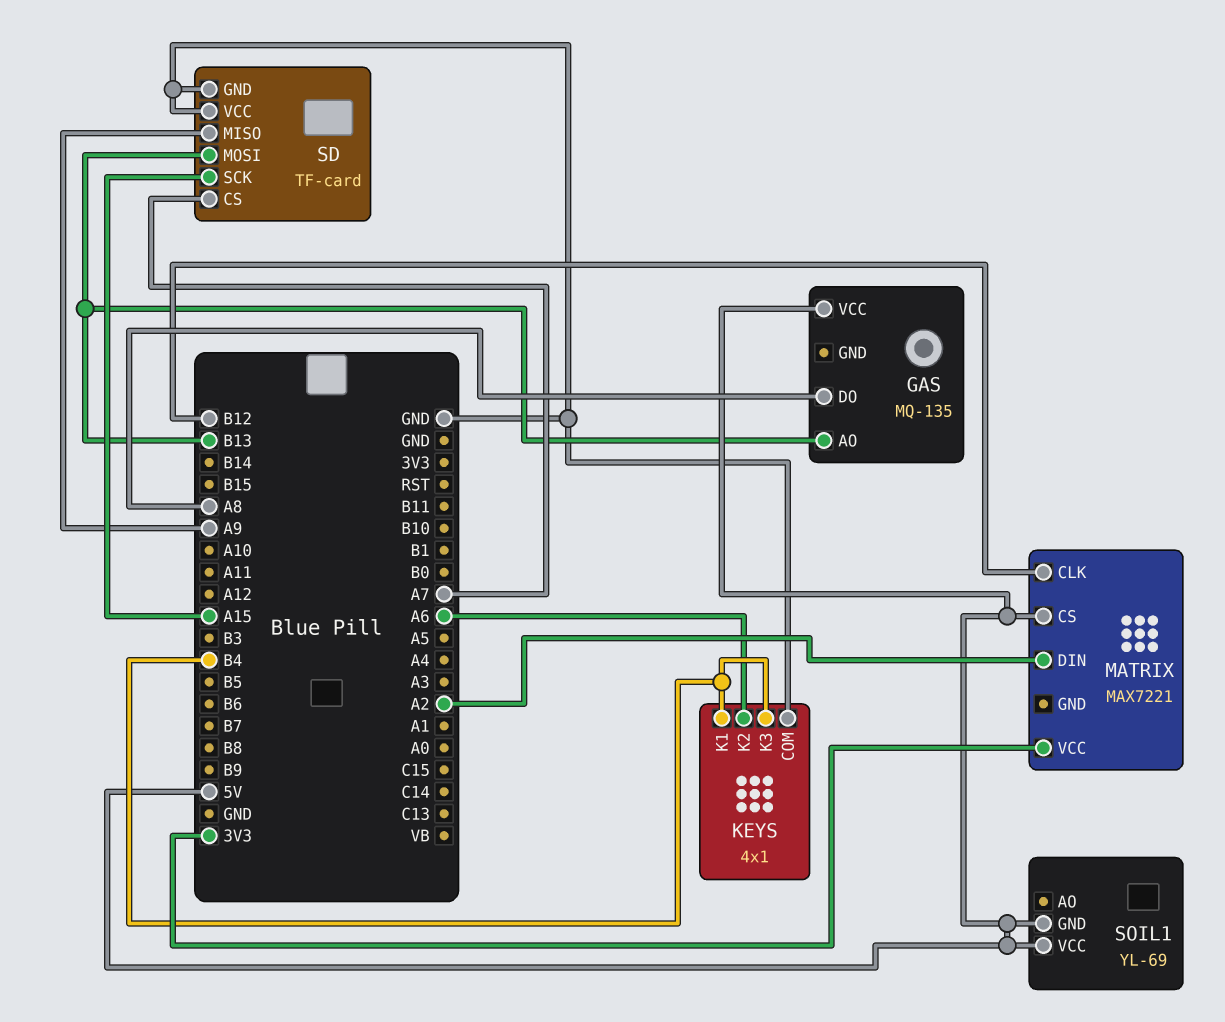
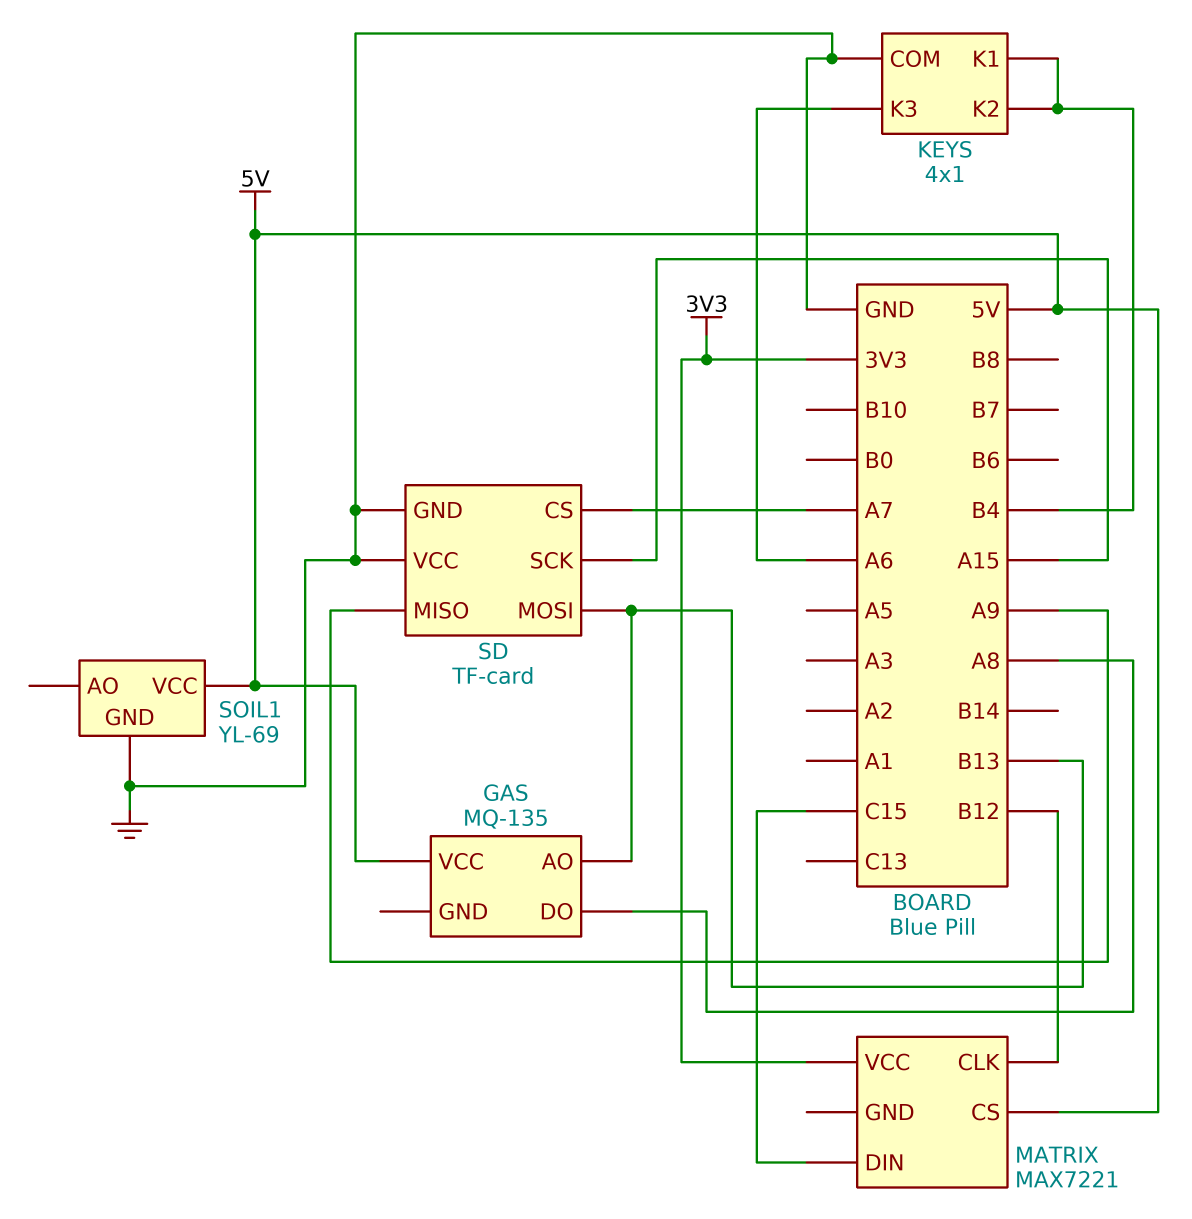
KEYS pin K2: A6 -> B4
KEYS pin K3: B4 -> A6
MATRIX pin DIN: A2 -> C15
SOIL1 pin GND: 5V -> GND

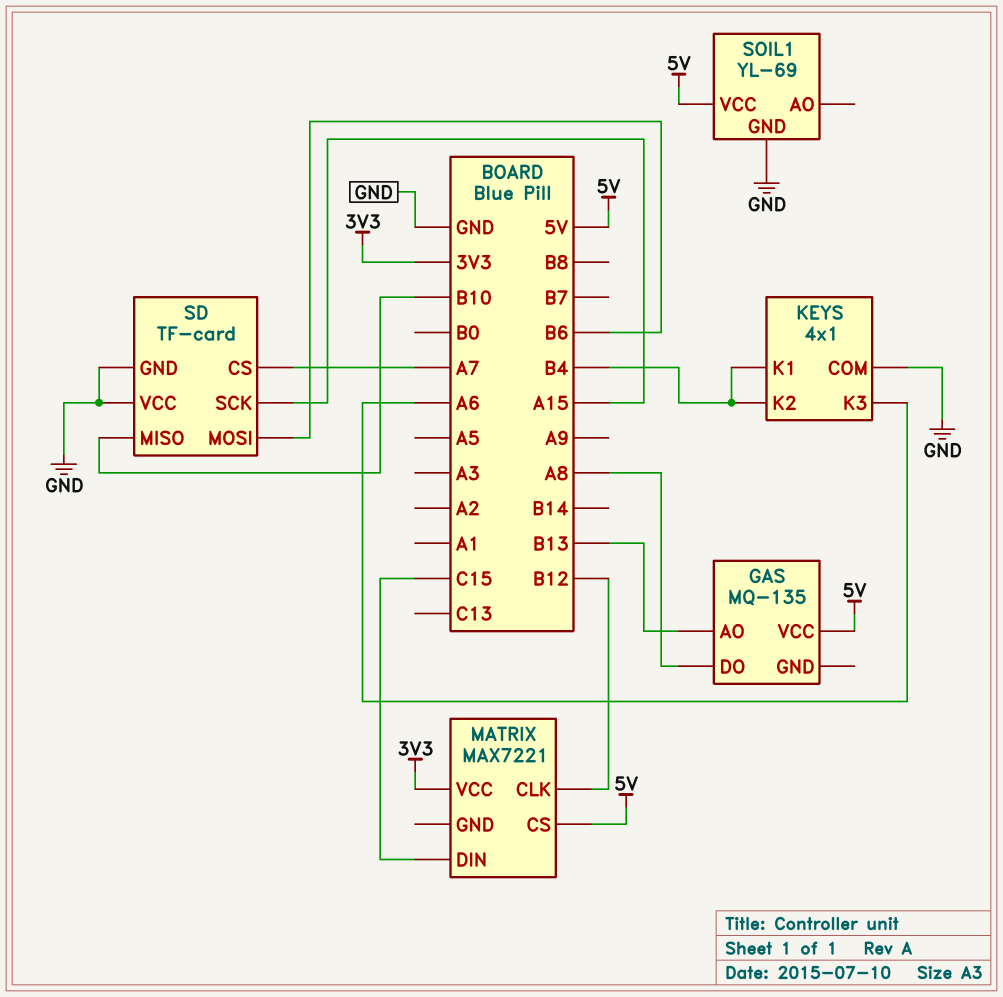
SD pin MISO: A9 -> B10
SD pin MOSI: B13 -> B6

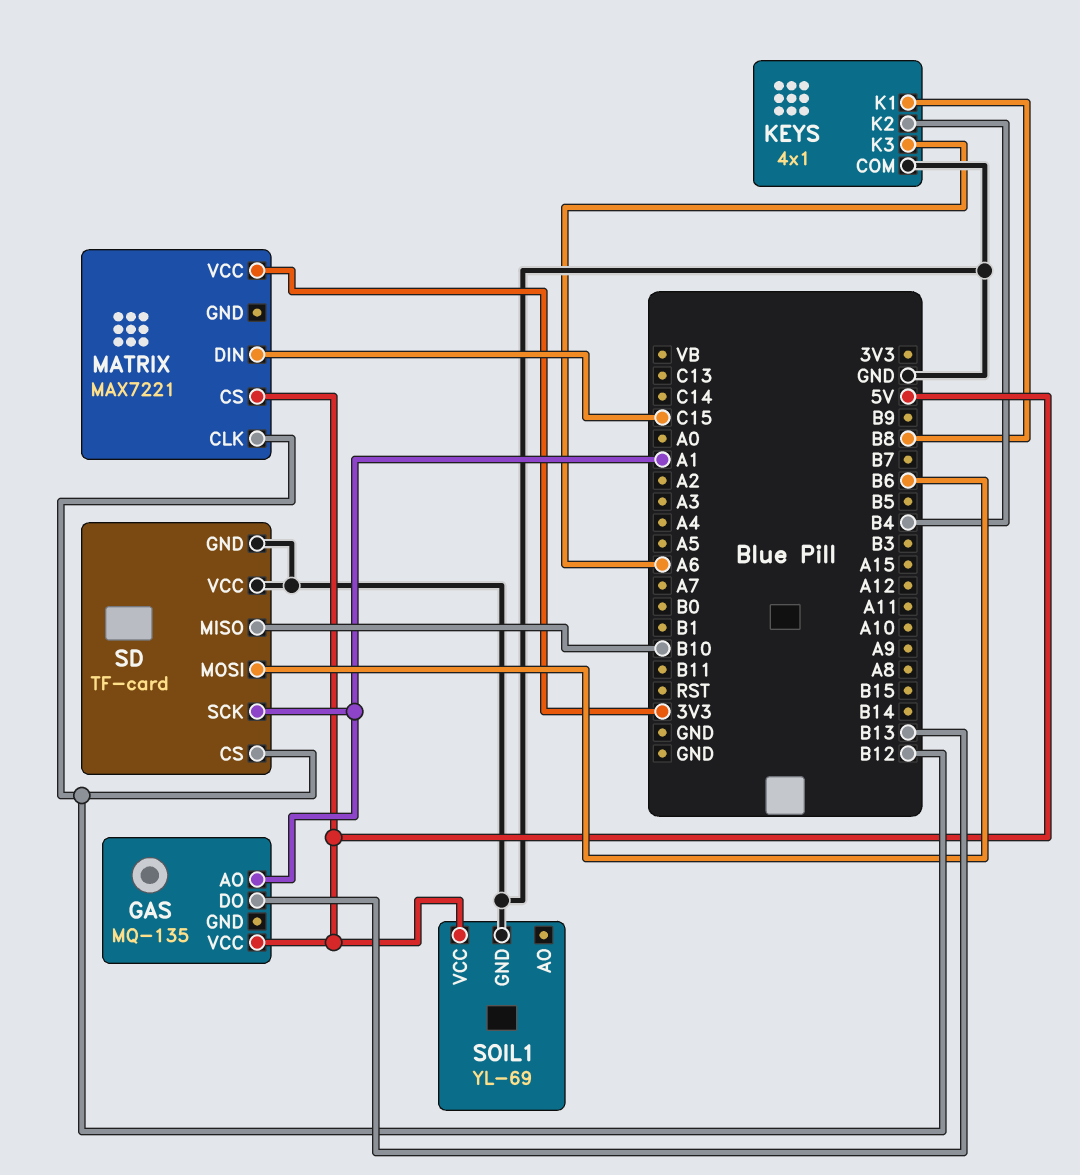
GAS pin AO: B13 -> A1
GAS pin DO: A8 -> B13
KEYS pin K1: B4 -> B8
SD pin CS: A7 -> B12
SD pin SCK: A15 -> A1

